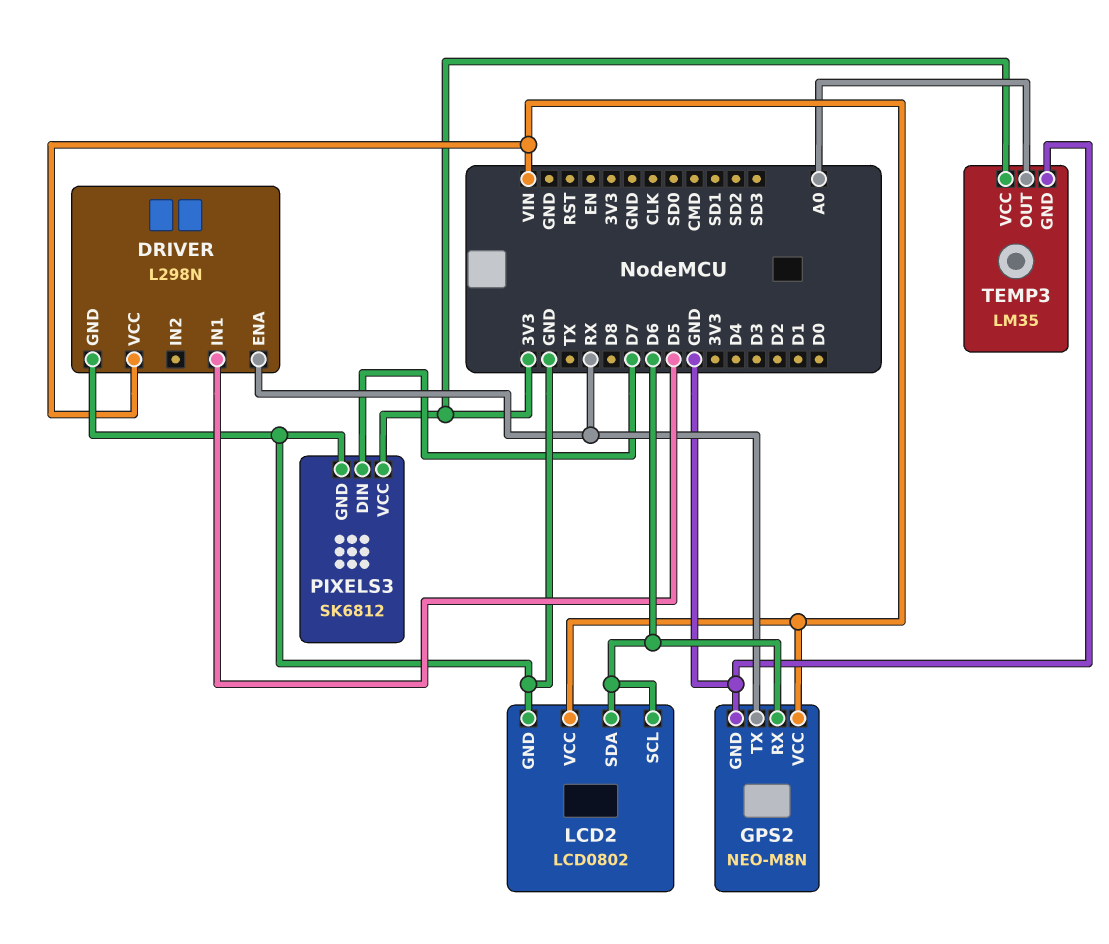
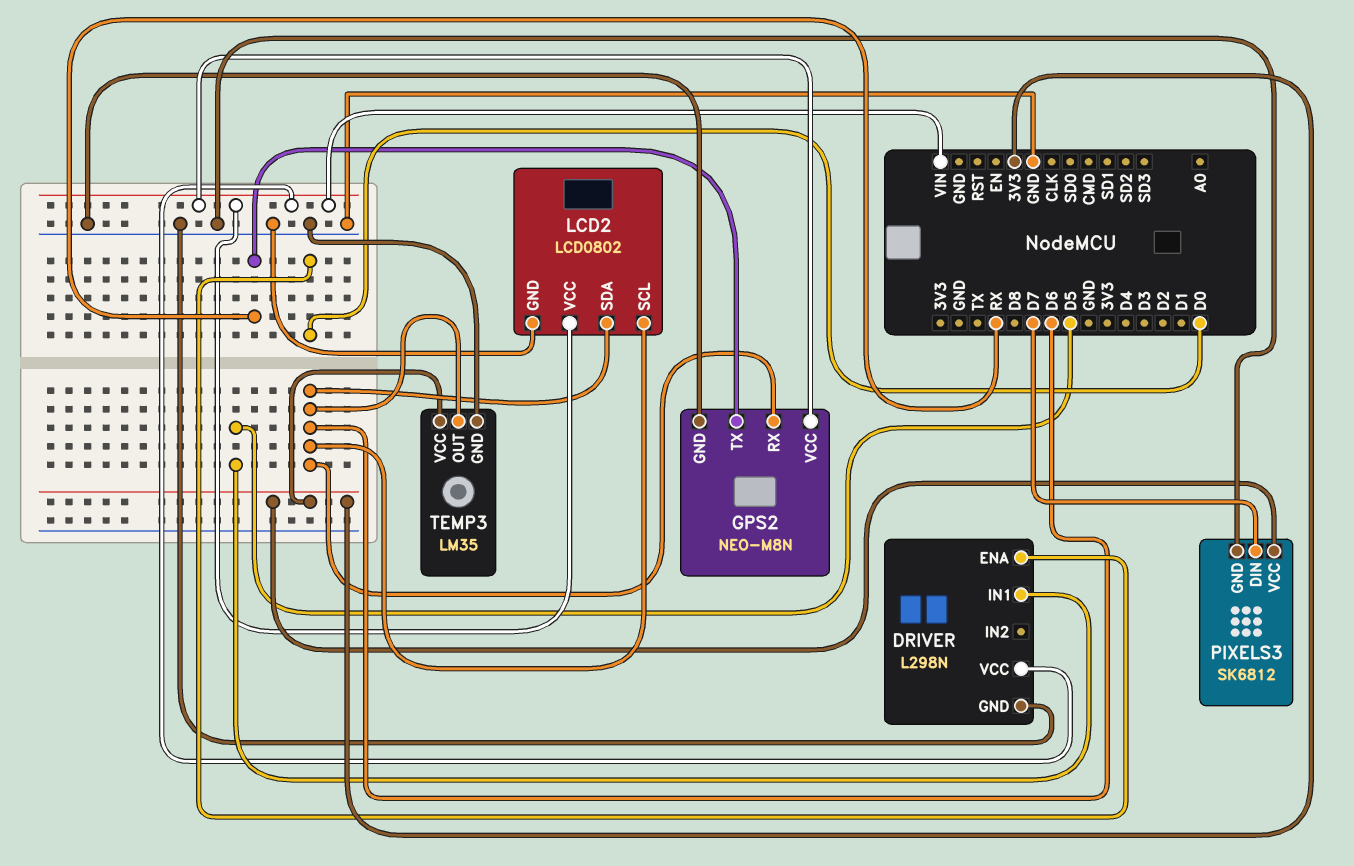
DRIVER pin ENA: RX -> D0
TEMP3 pin OUT: A0 -> D6

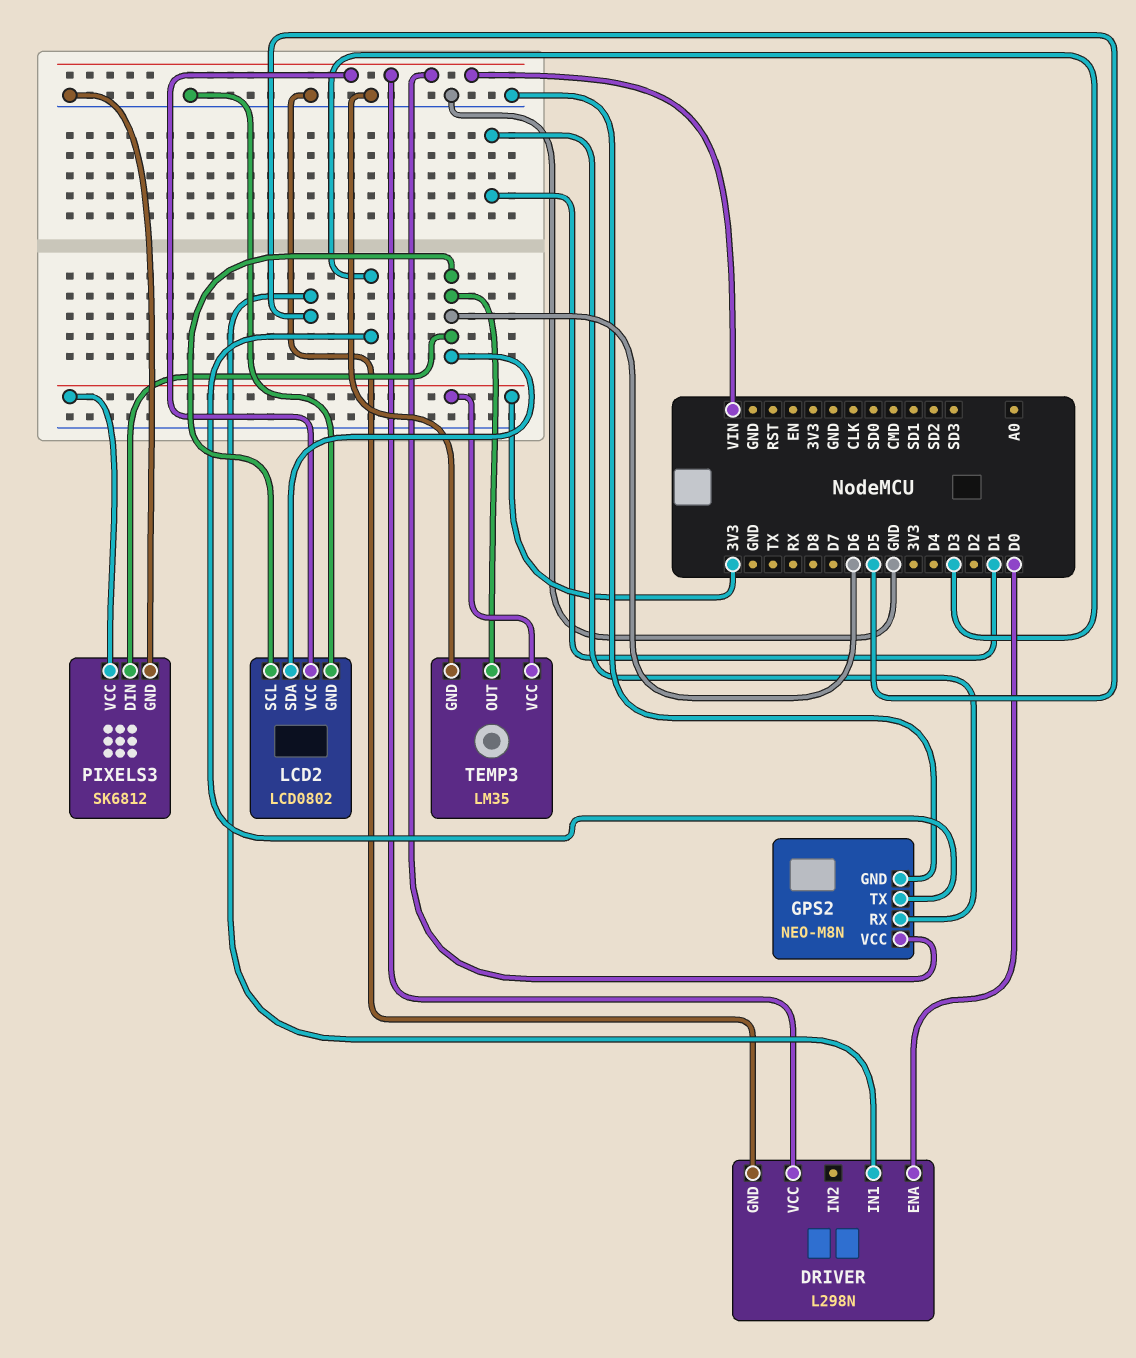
GPS2 pin RX: D6 -> D1
GPS2 pin TX: RX -> D3
PIXELS3 pin DIN: D7 -> D6

